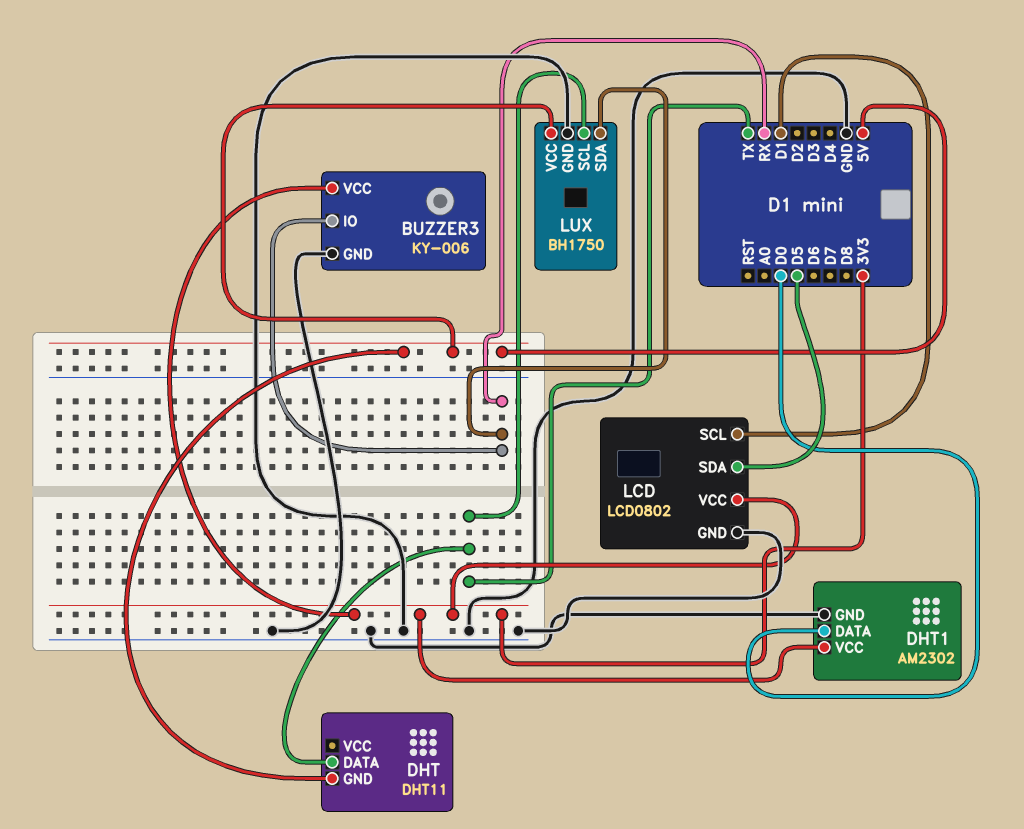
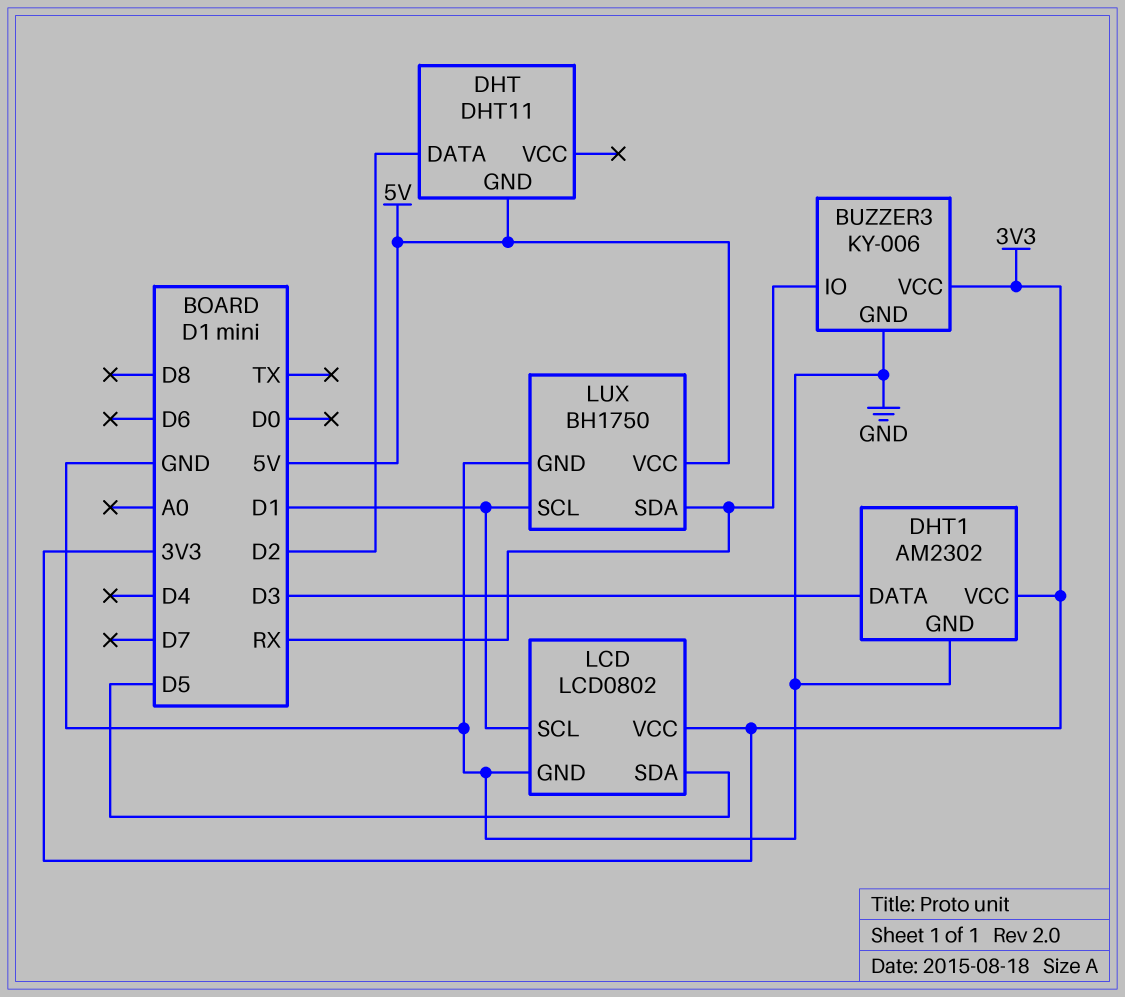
DHT pin DATA: TX -> D2
DHT1 pin DATA: D0 -> D3
LUX pin SCL: TX -> D1

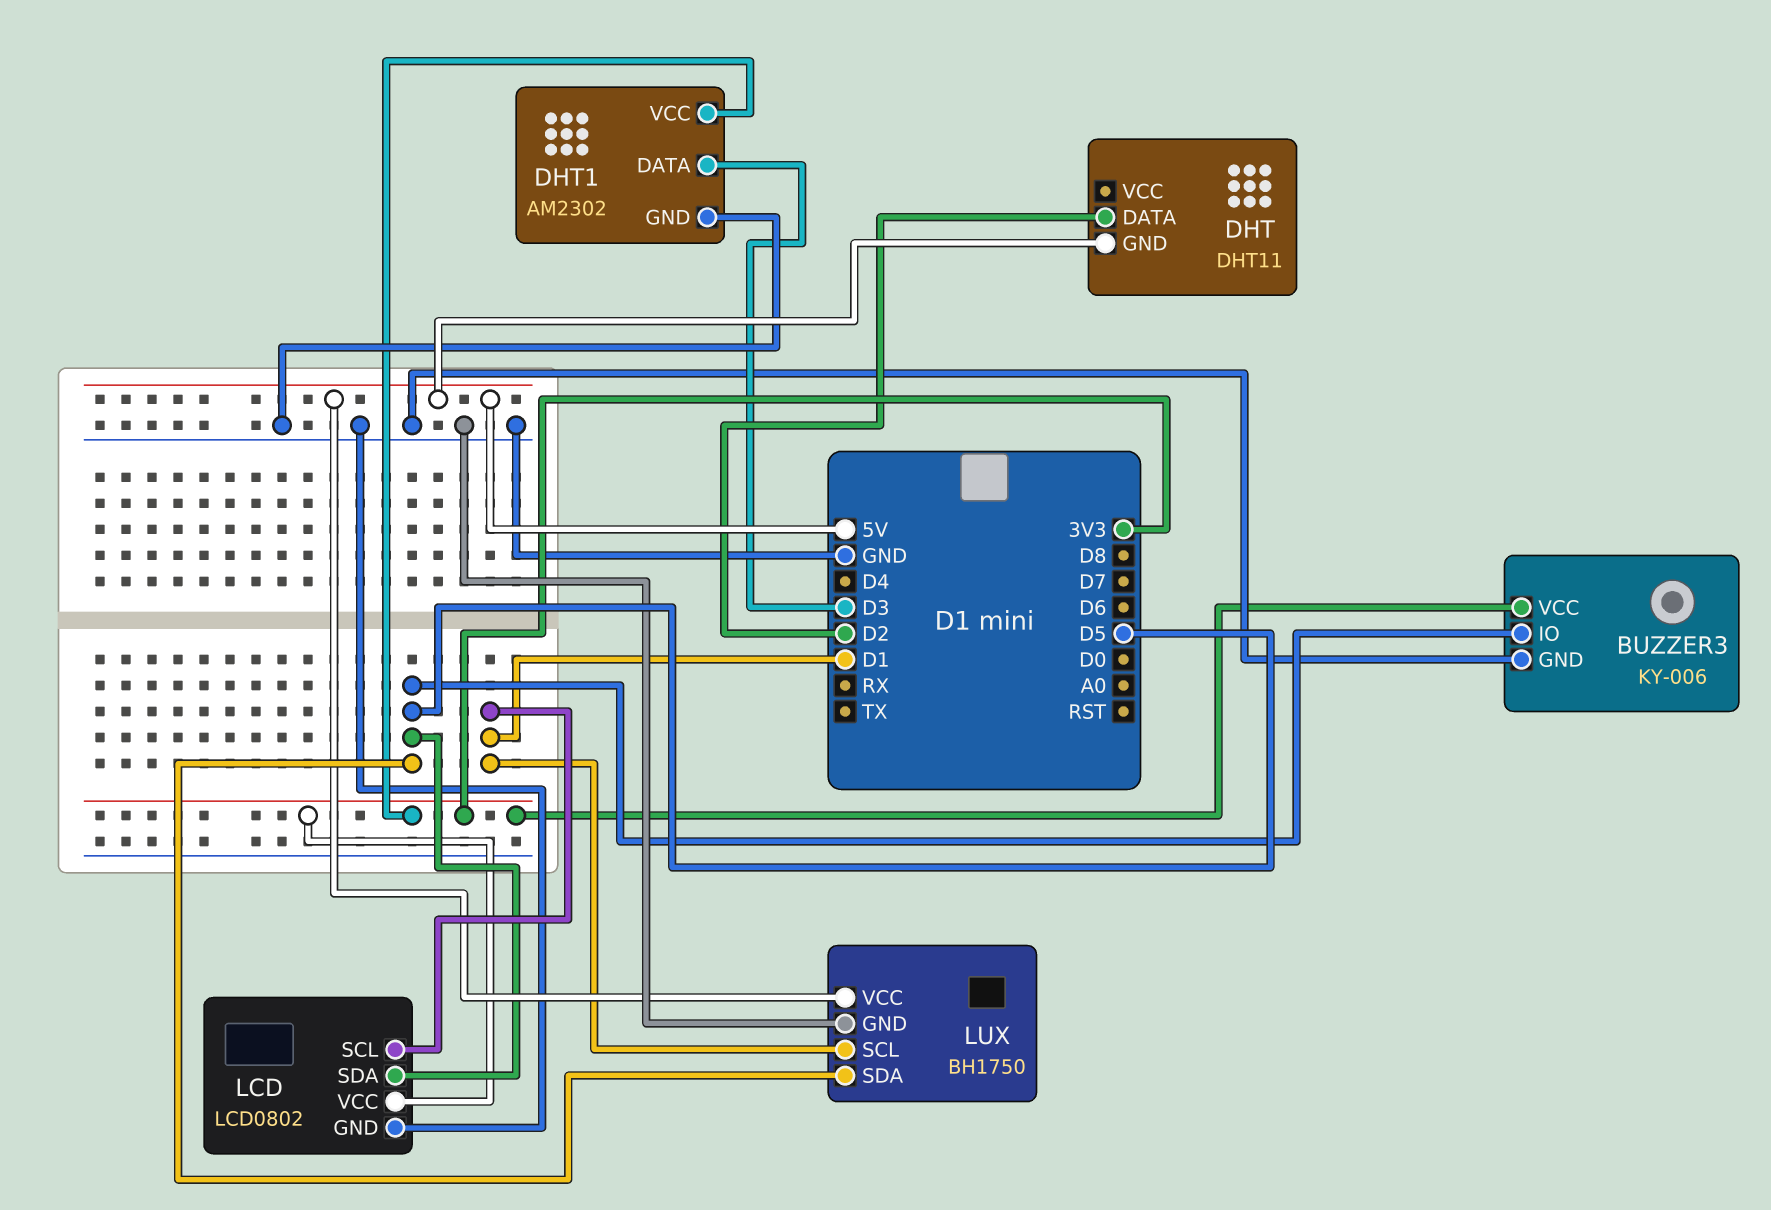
BUZZER3 pin IO: RX -> D5
LUX pin SDA: RX -> D5

